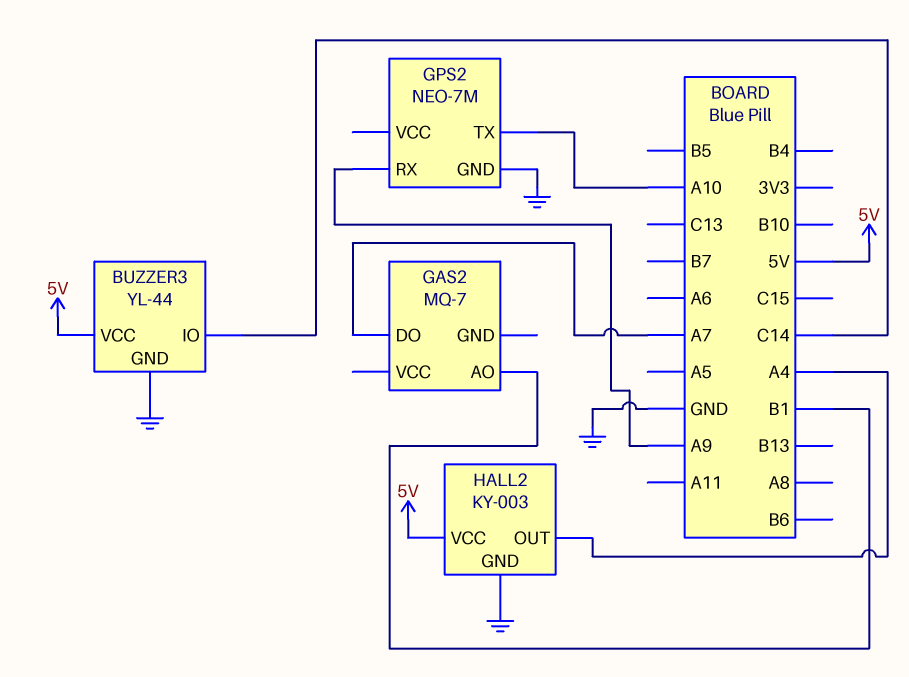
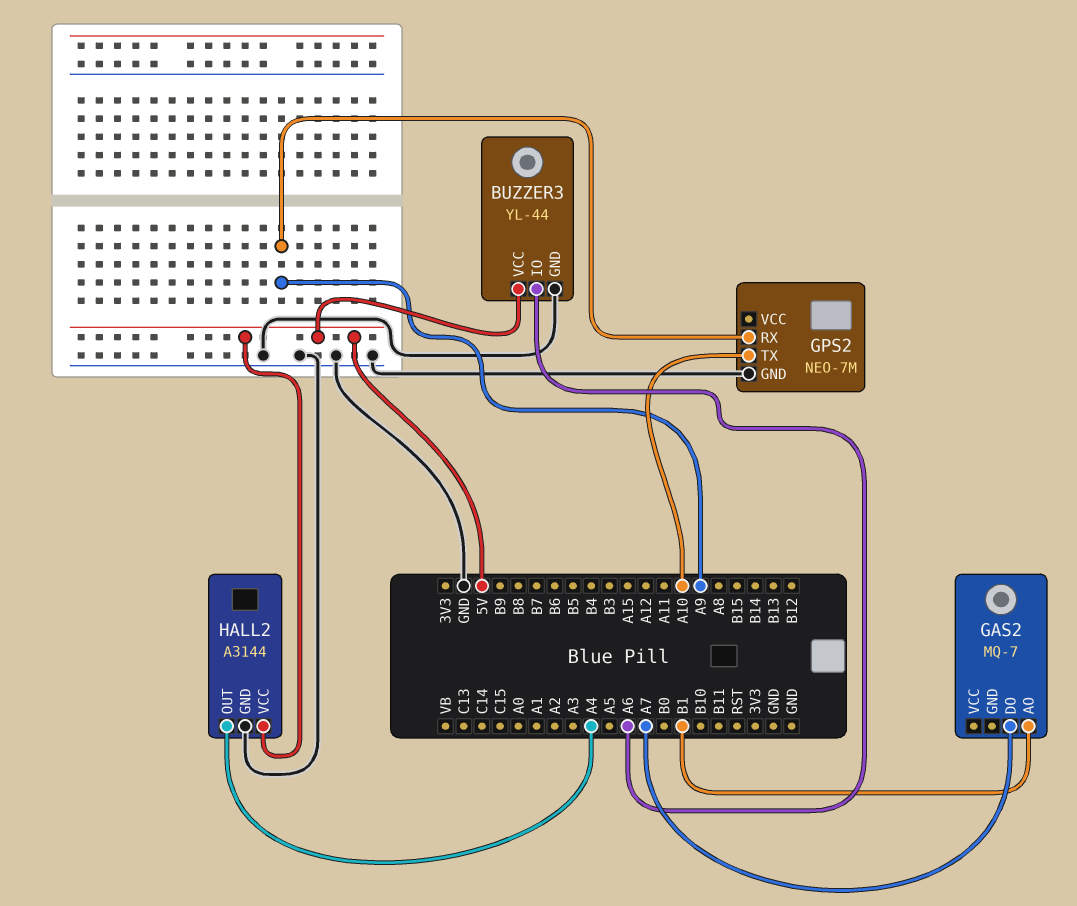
BUZZER3 pin IO: C14 -> A6
HALL2: KY-003 -> A3144

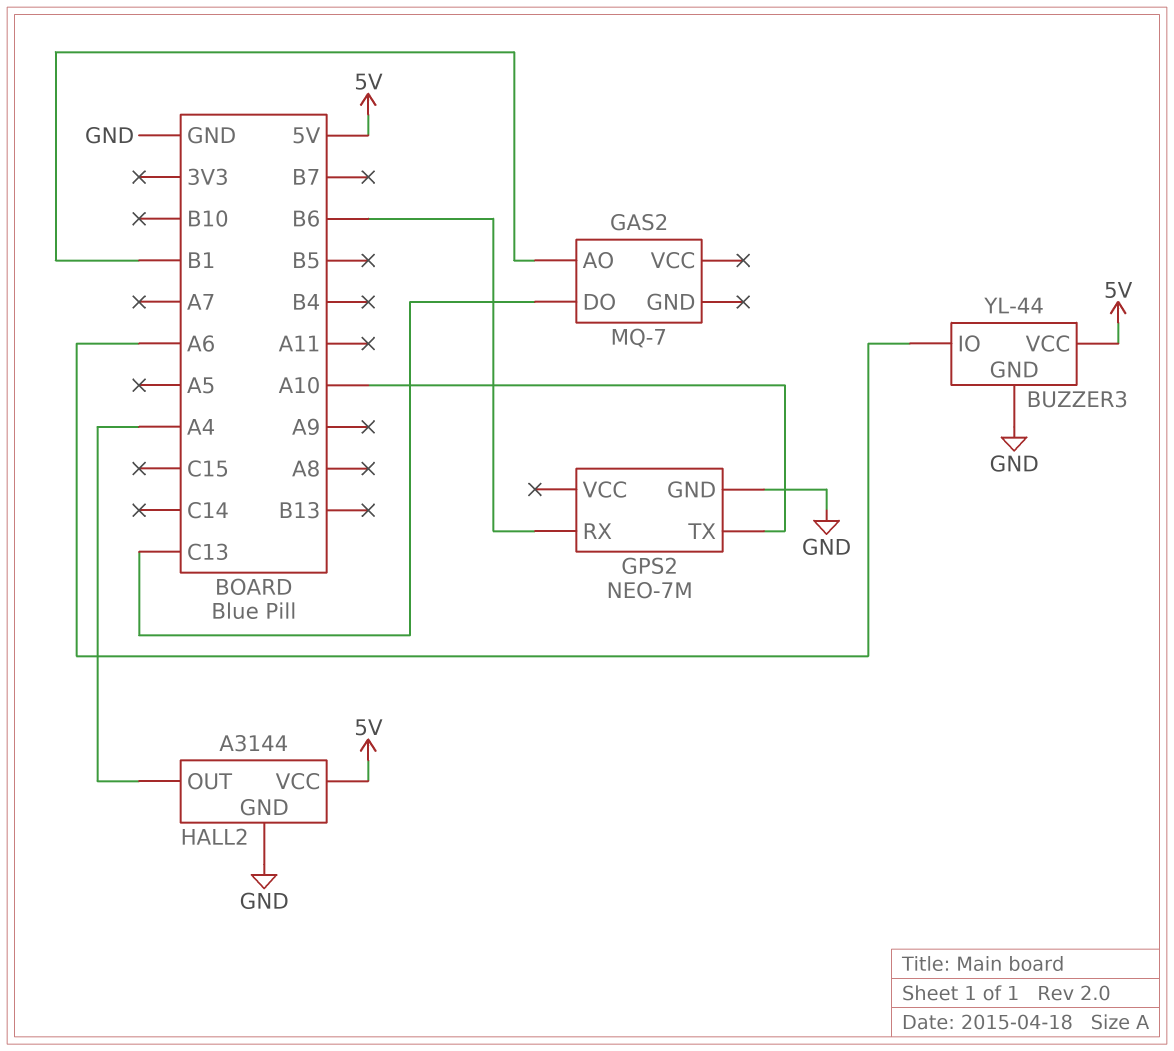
GAS2 pin DO: A7 -> C13
GPS2 pin RX: A9 -> B6

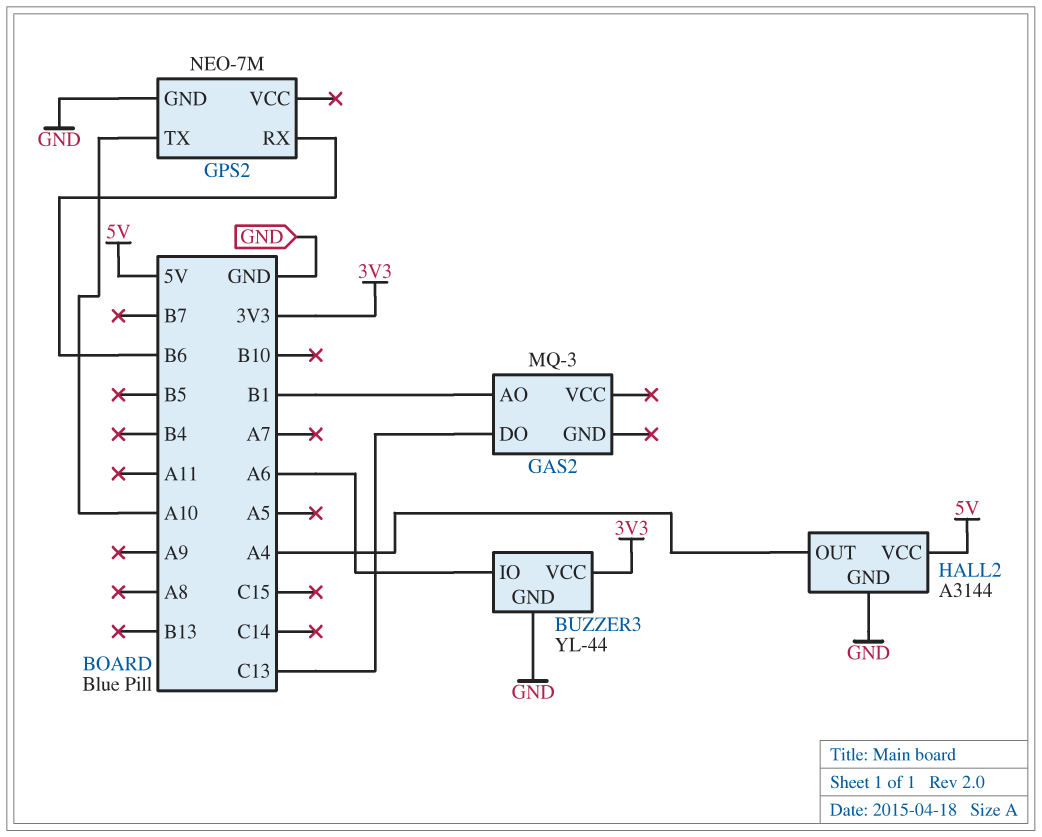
BUZZER3 pin VCC: 5V -> 3V3
GAS2: MQ-7 -> MQ-3

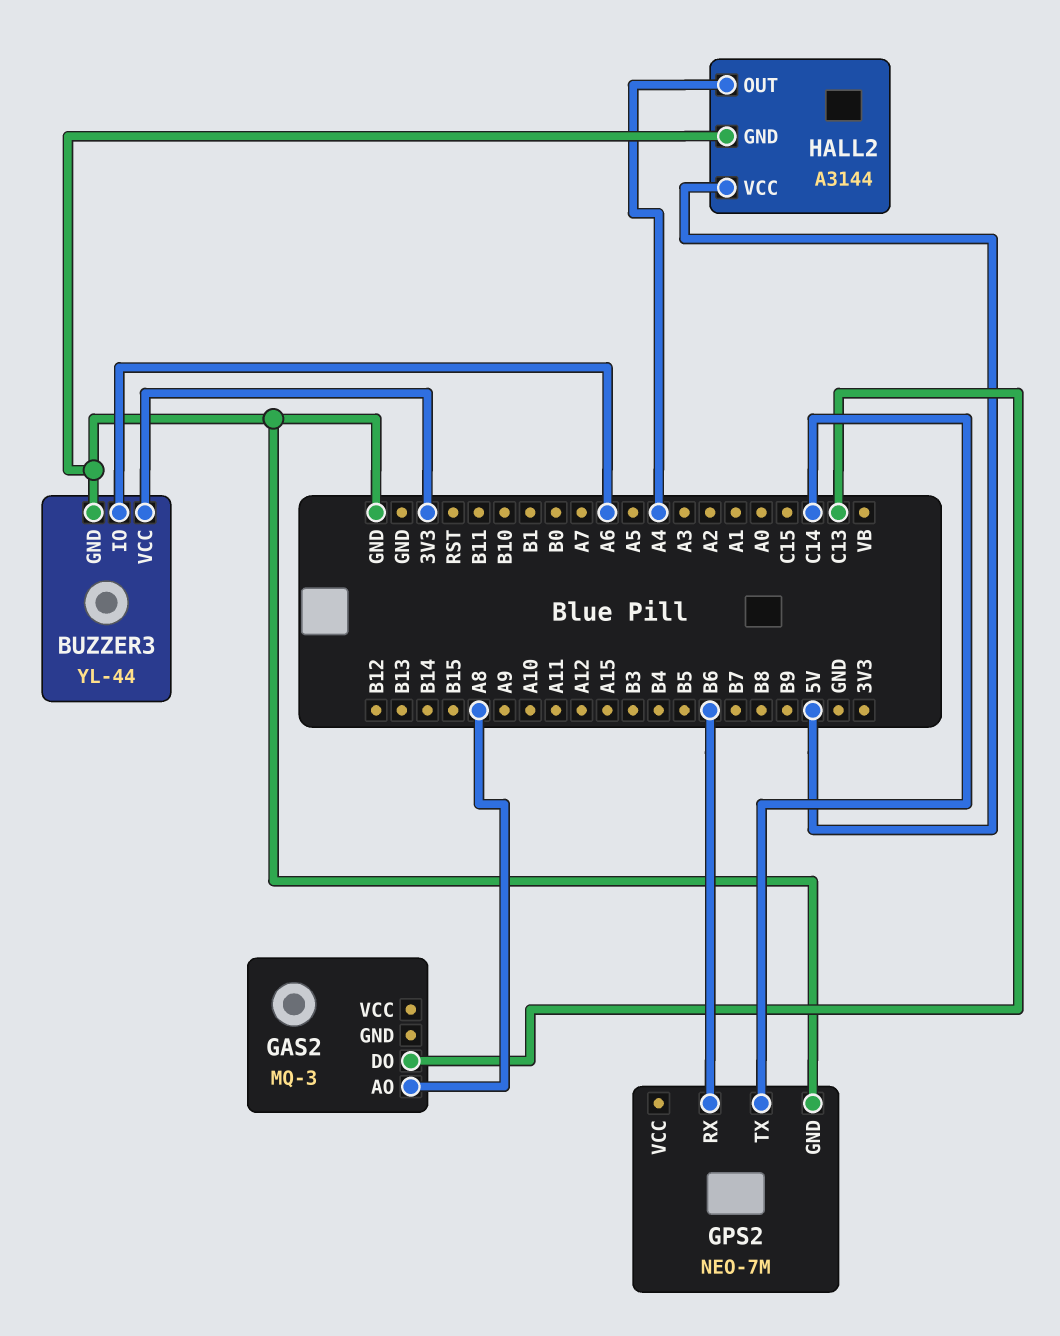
GAS2 pin AO: B1 -> A8
GPS2 pin TX: A10 -> C14

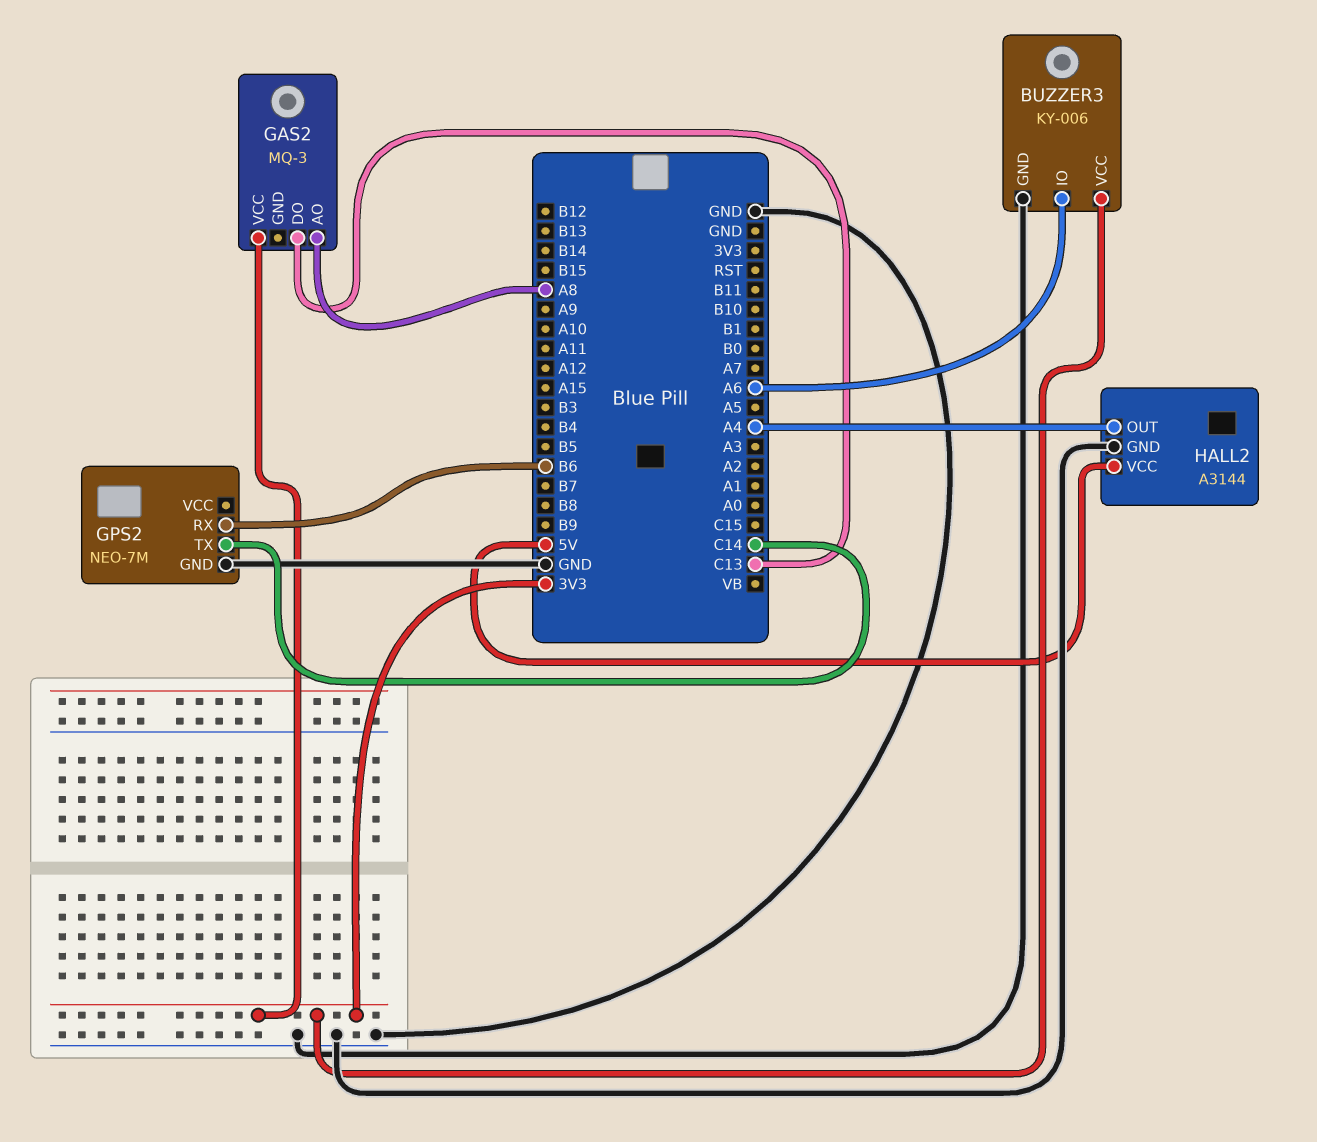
BUZZER3: YL-44 -> KY-006
GAS2 pin VCC: none -> 3V3

